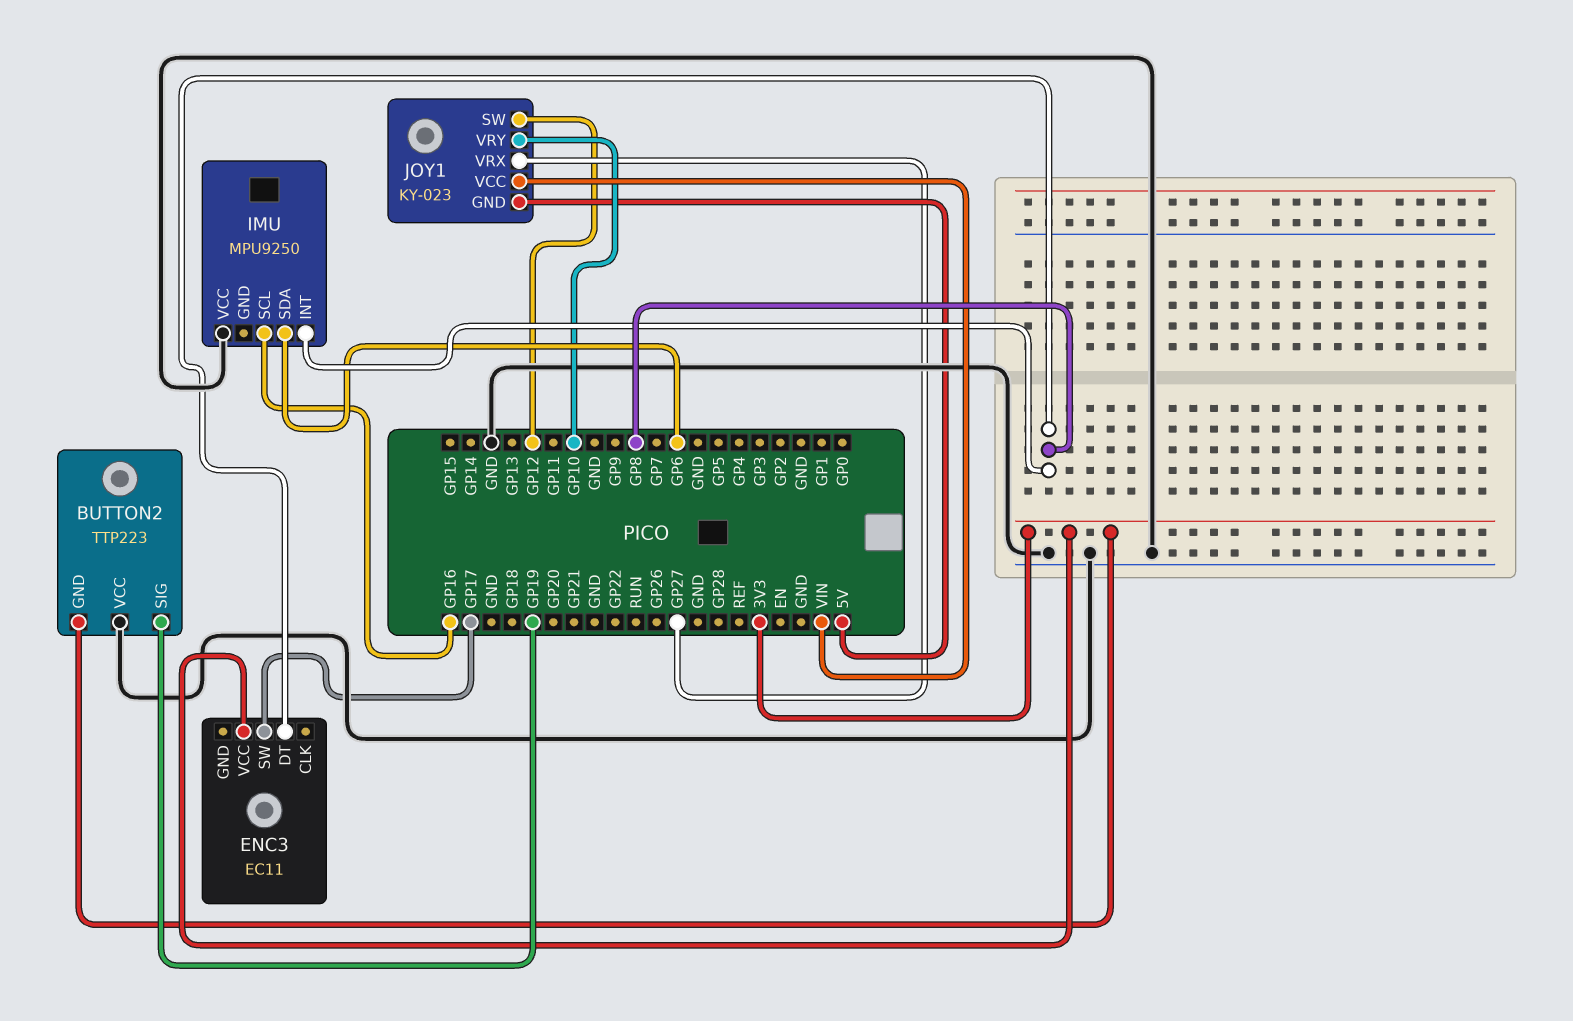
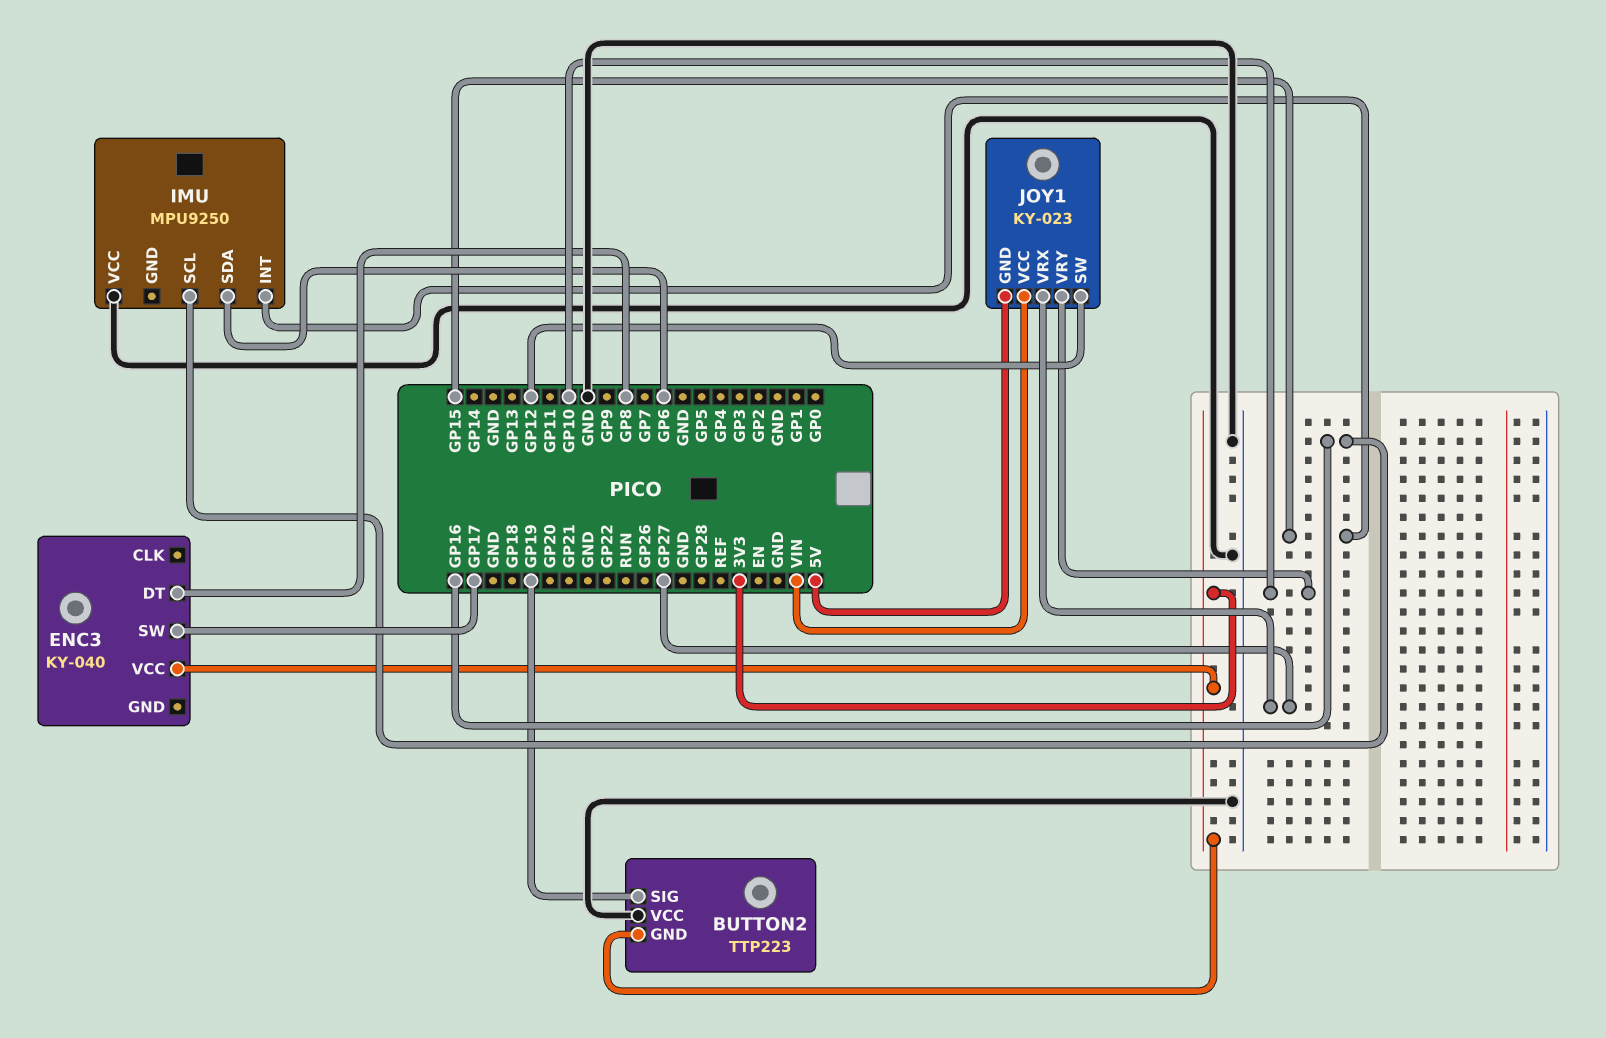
ENC3: EC11 -> KY-040
IMU pin INT: GP8 -> GP15

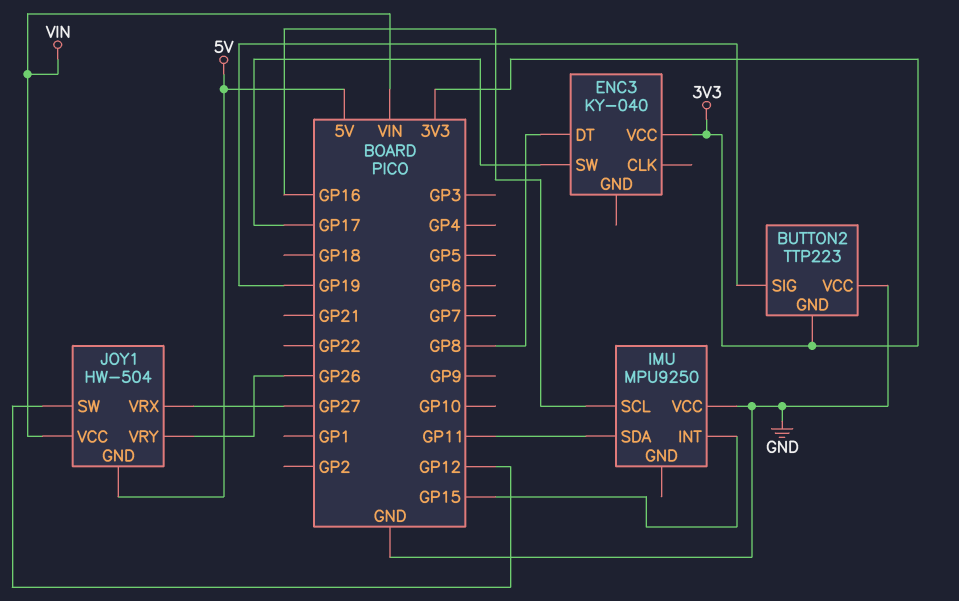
IMU pin SDA: GP6 -> GP11
JOY1: KY-023 -> HW-504
JOY1 pin VRY: GP10 -> GP26

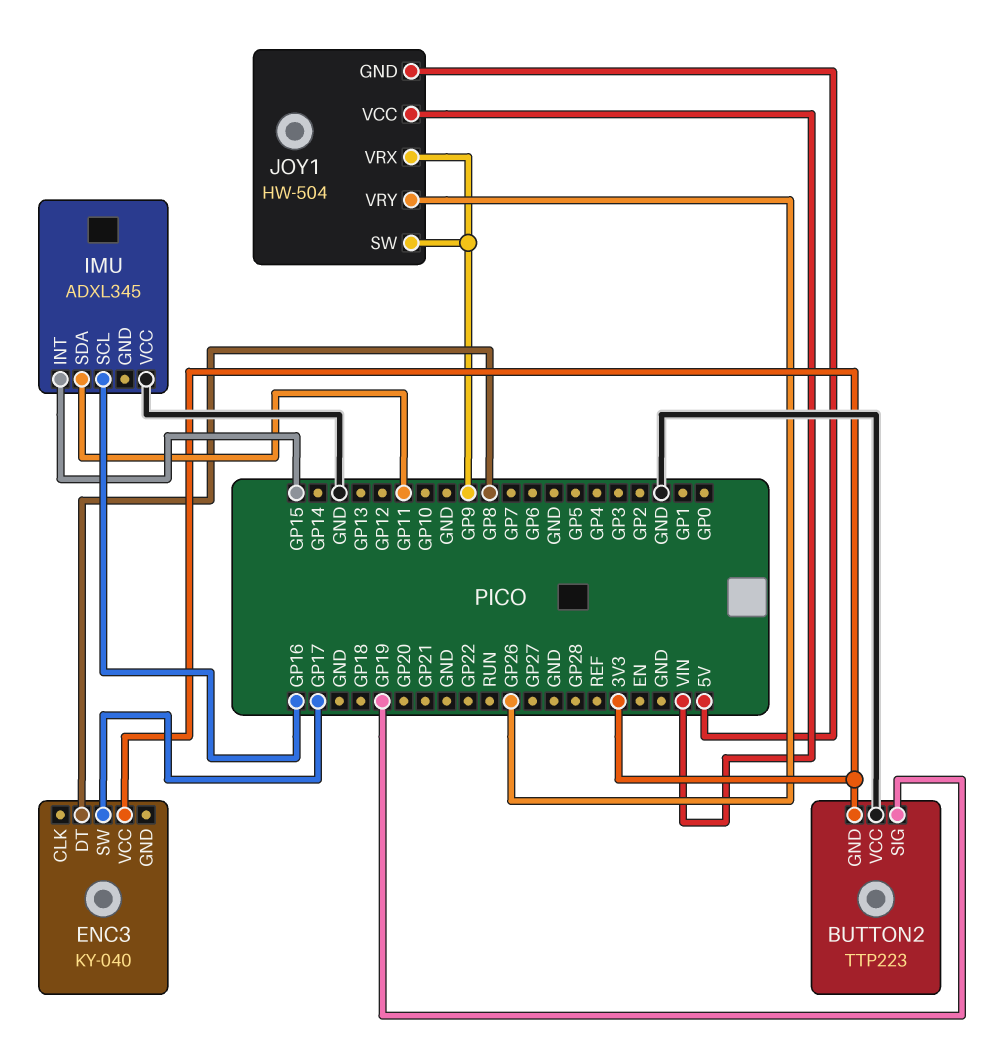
IMU: MPU9250 -> ADXL345
JOY1 pin SW: GP12 -> GP9
JOY1 pin VRX: GP27 -> GP9

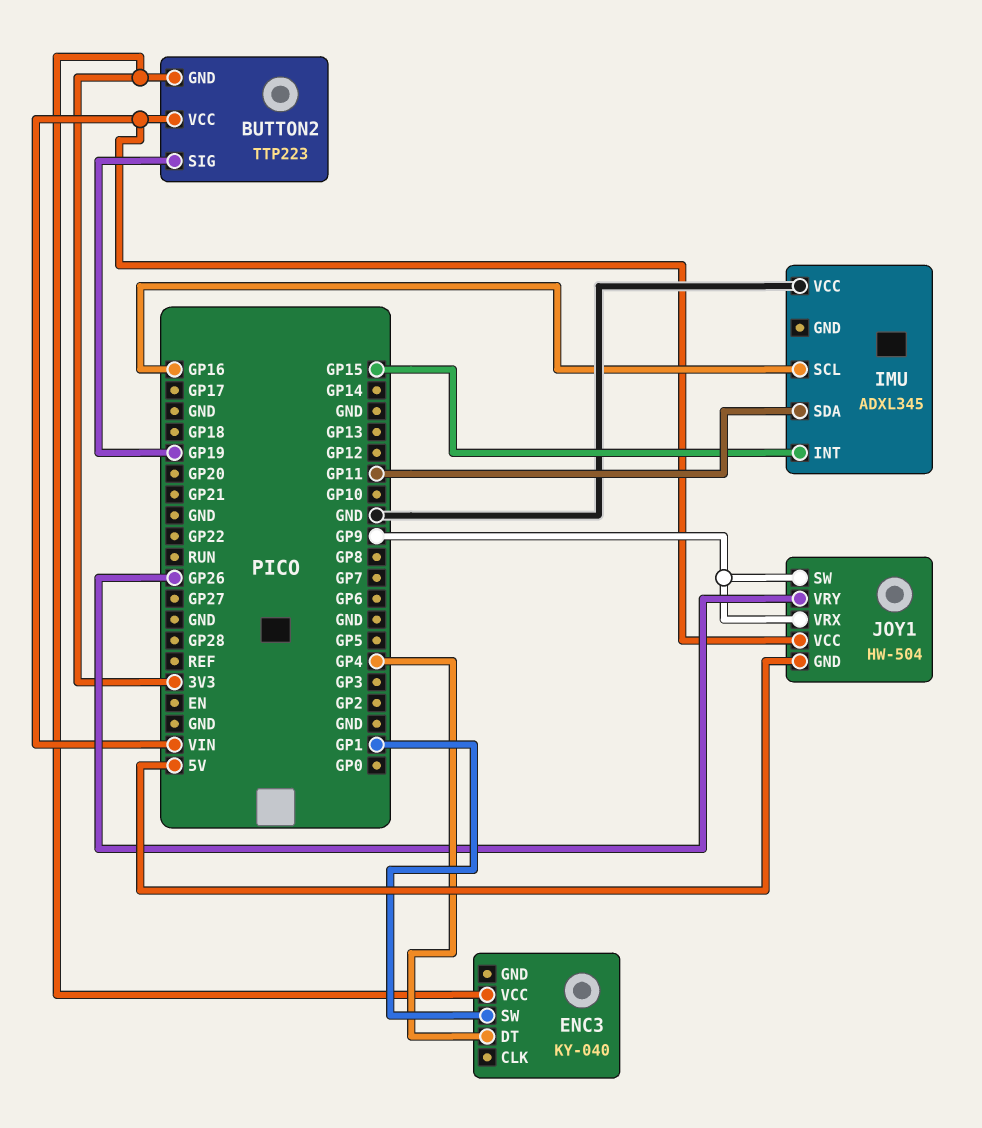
BUTTON2 pin VCC: GND -> VIN
ENC3 pin DT: GP8 -> GP4
ENC3 pin SW: GP17 -> GP1

